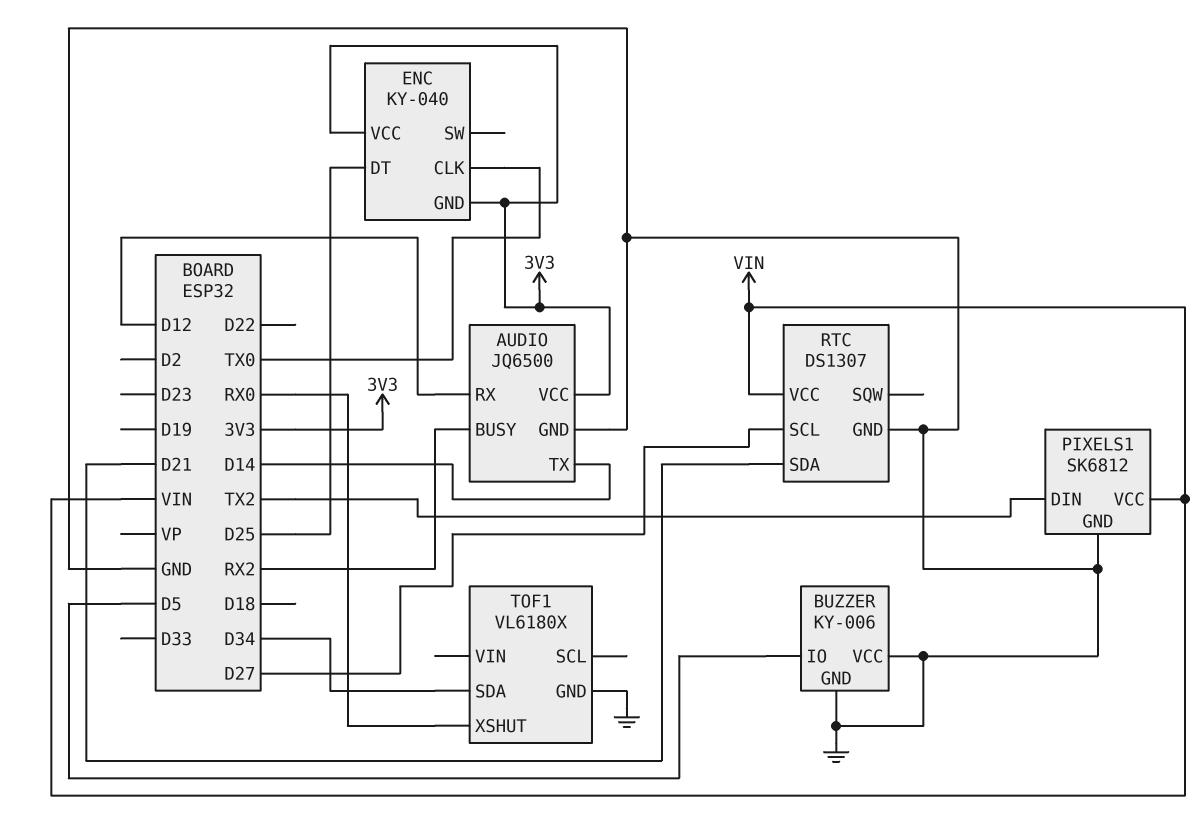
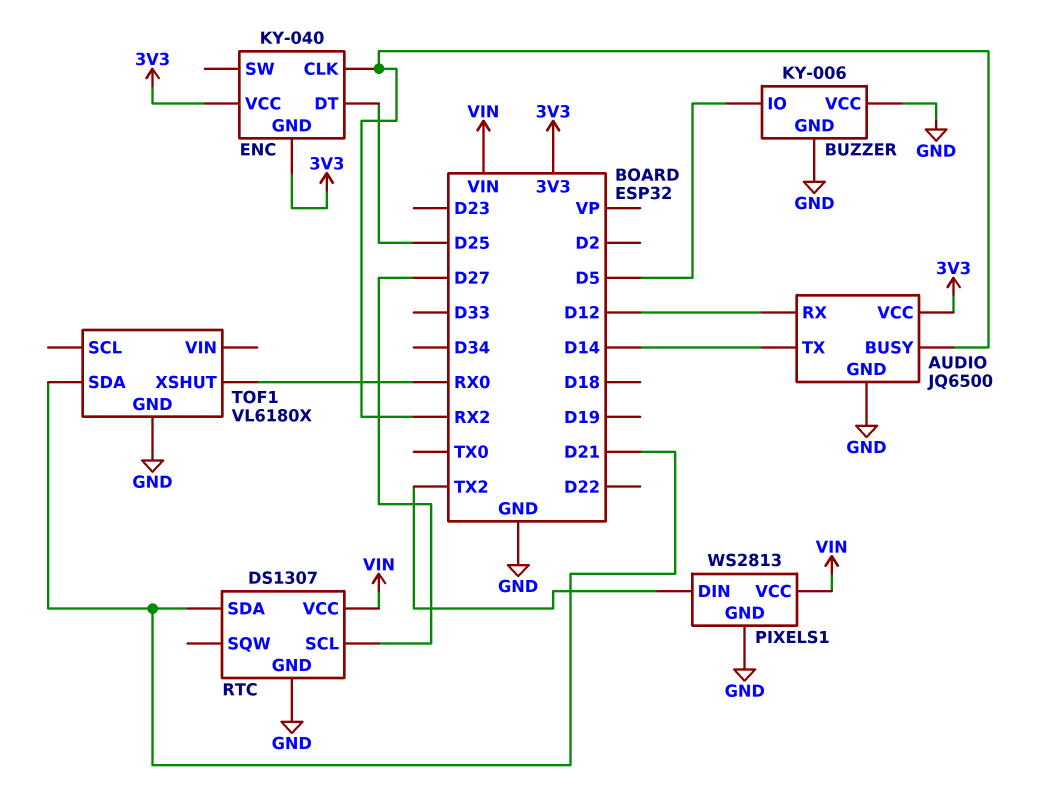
ENC pin CLK: TX0 -> RX2
PIXELS1: SK6812 -> WS2813
TOF1 pin SDA: D34 -> D21

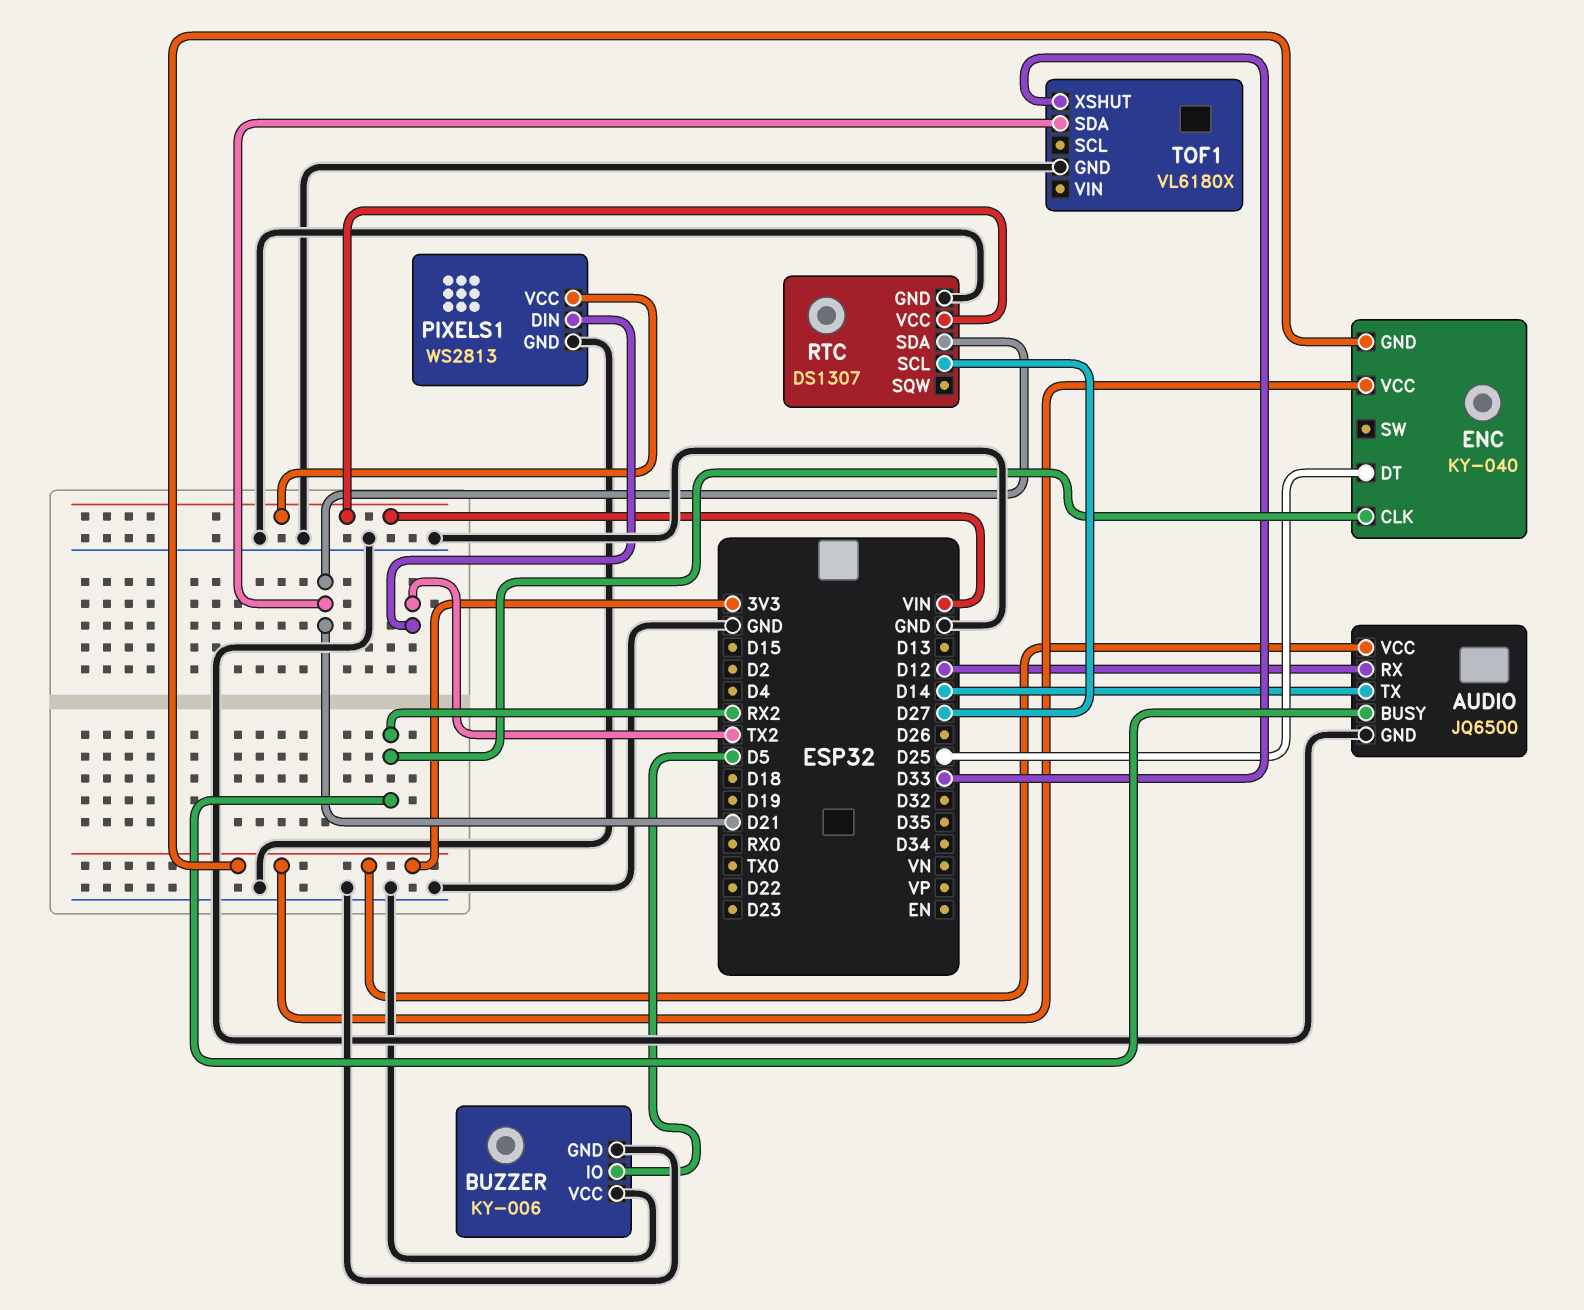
TOF1 pin XSHUT: RX0 -> D33

